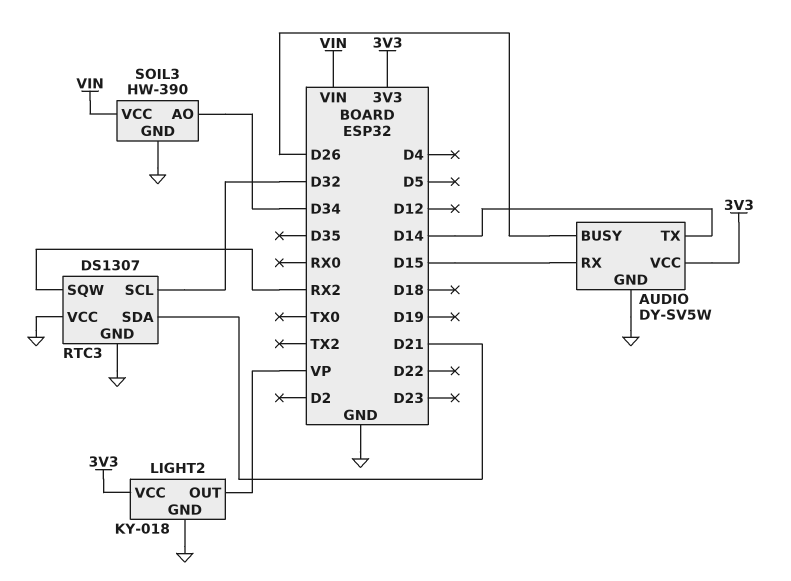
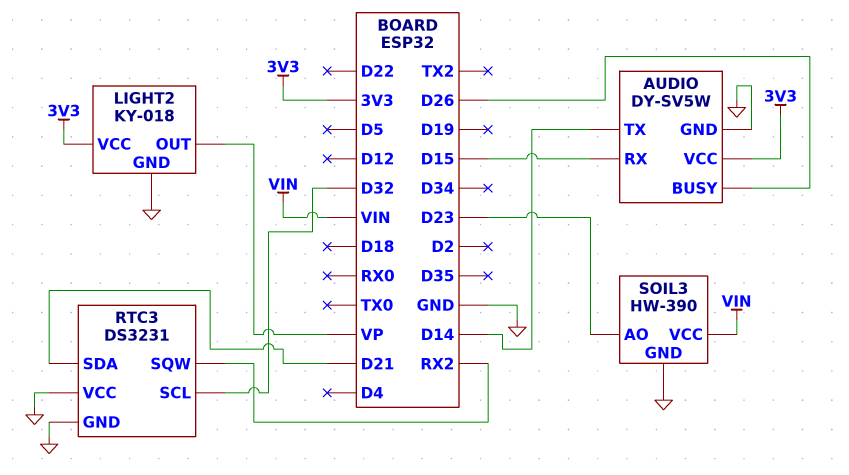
RTC3: DS1307 -> DS3231
SOIL3 pin AO: D34 -> D23

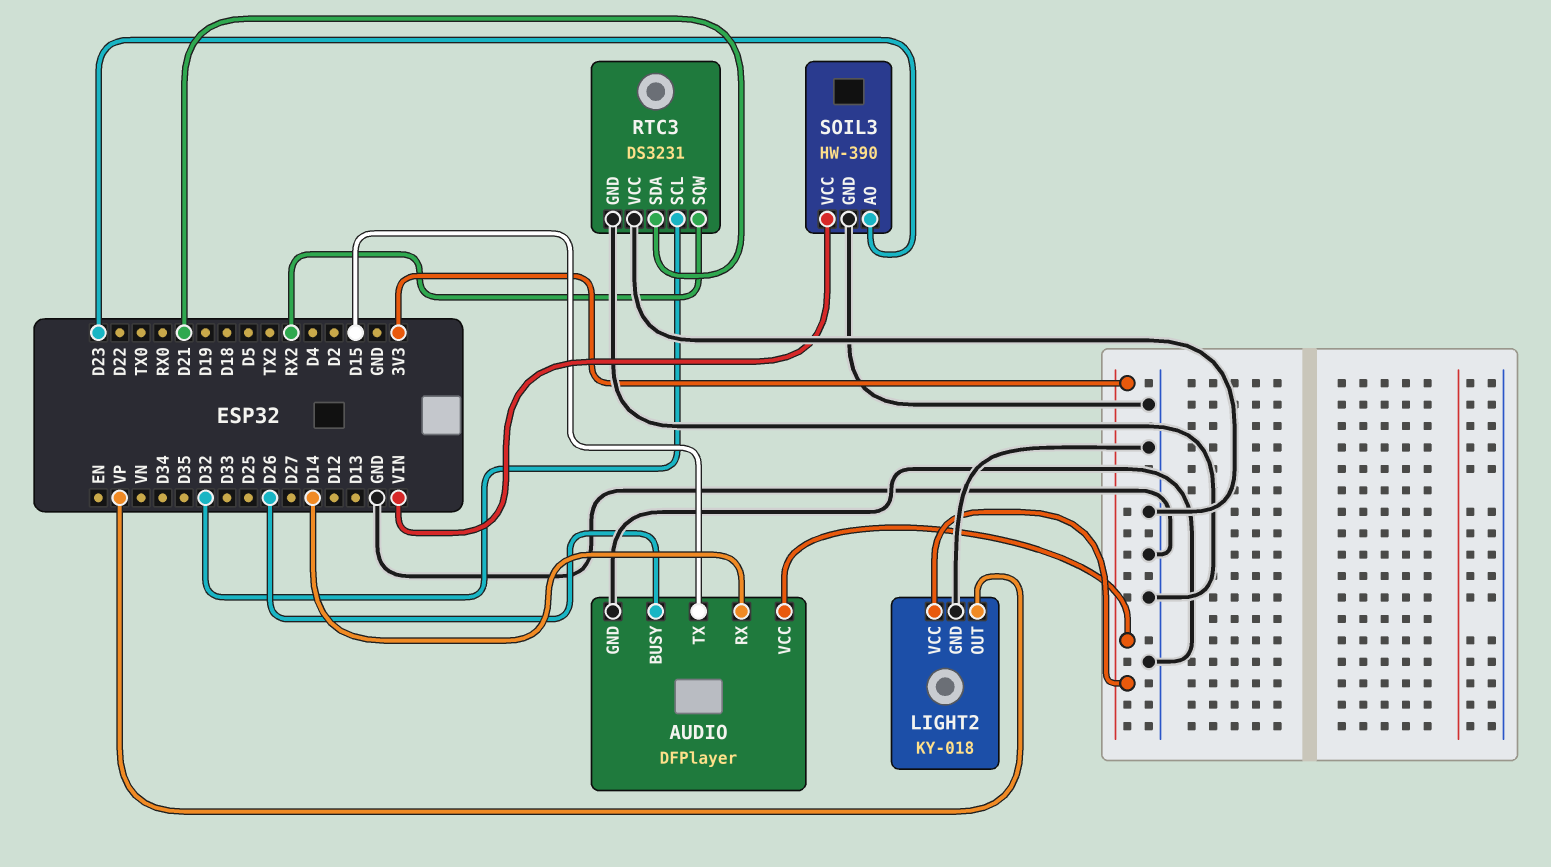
AUDIO: DY-SV5W -> DFPlayer
AUDIO pin RX: D15 -> D14
AUDIO pin TX: D14 -> D15

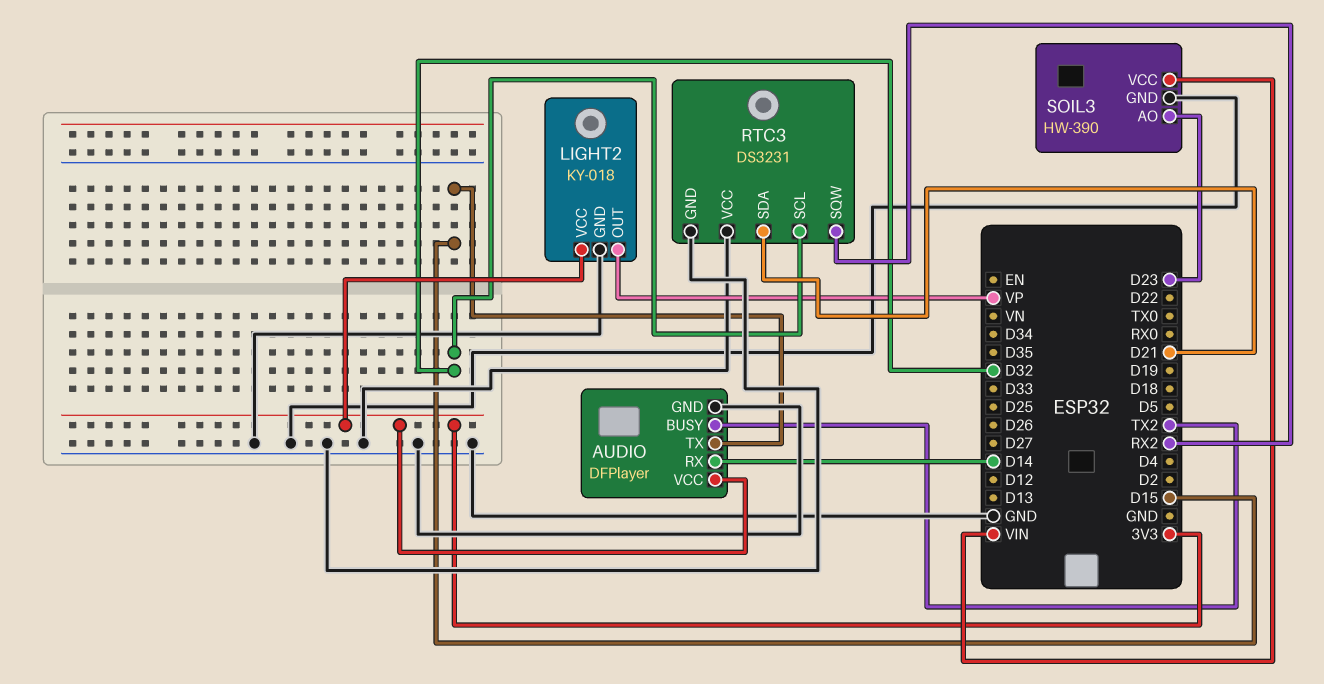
AUDIO pin BUSY: D26 -> TX2

